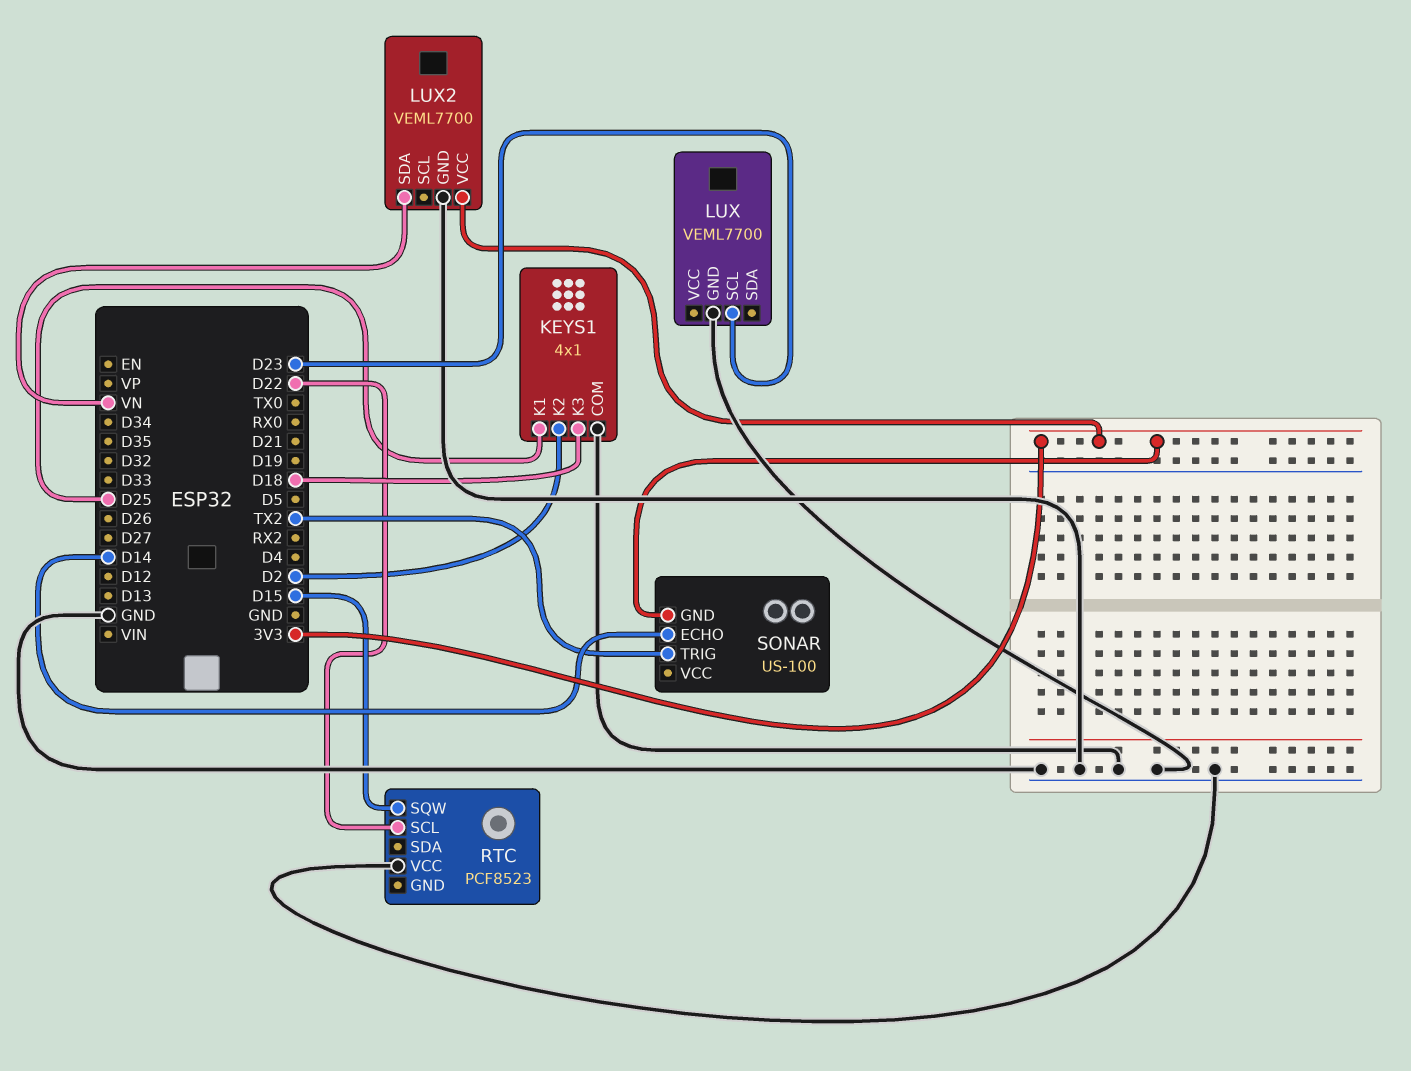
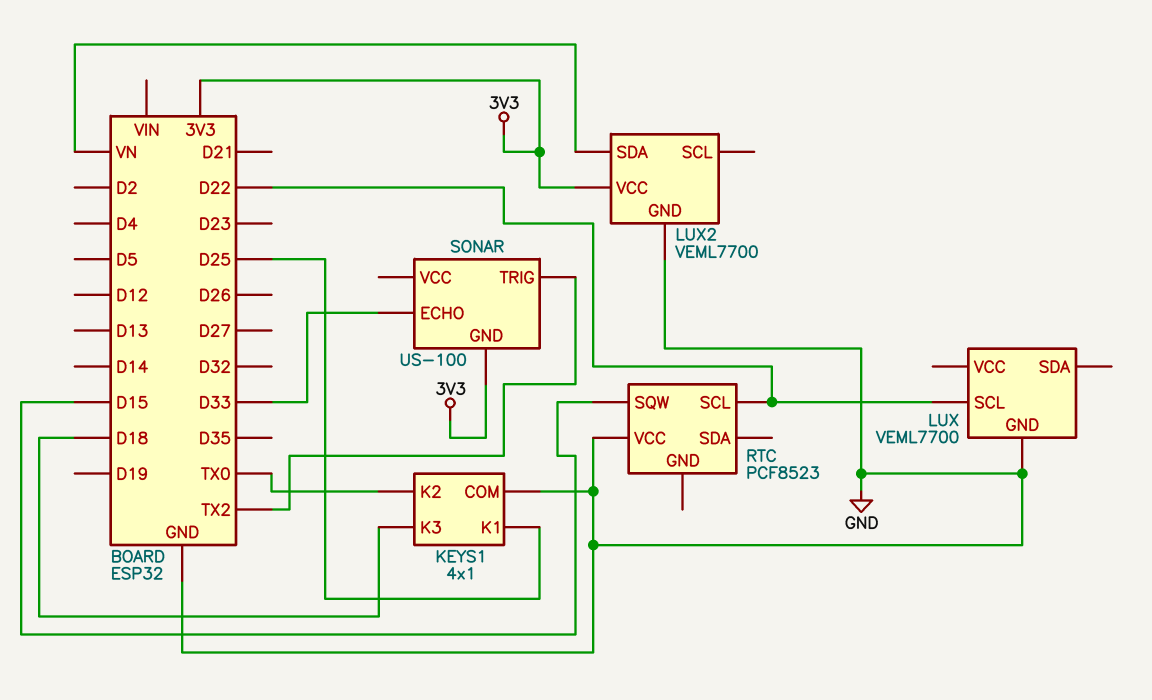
KEYS1 pin K2: D2 -> TX0
LUX pin SCL: D23 -> D22
SONAR pin ECHO: D14 -> D33

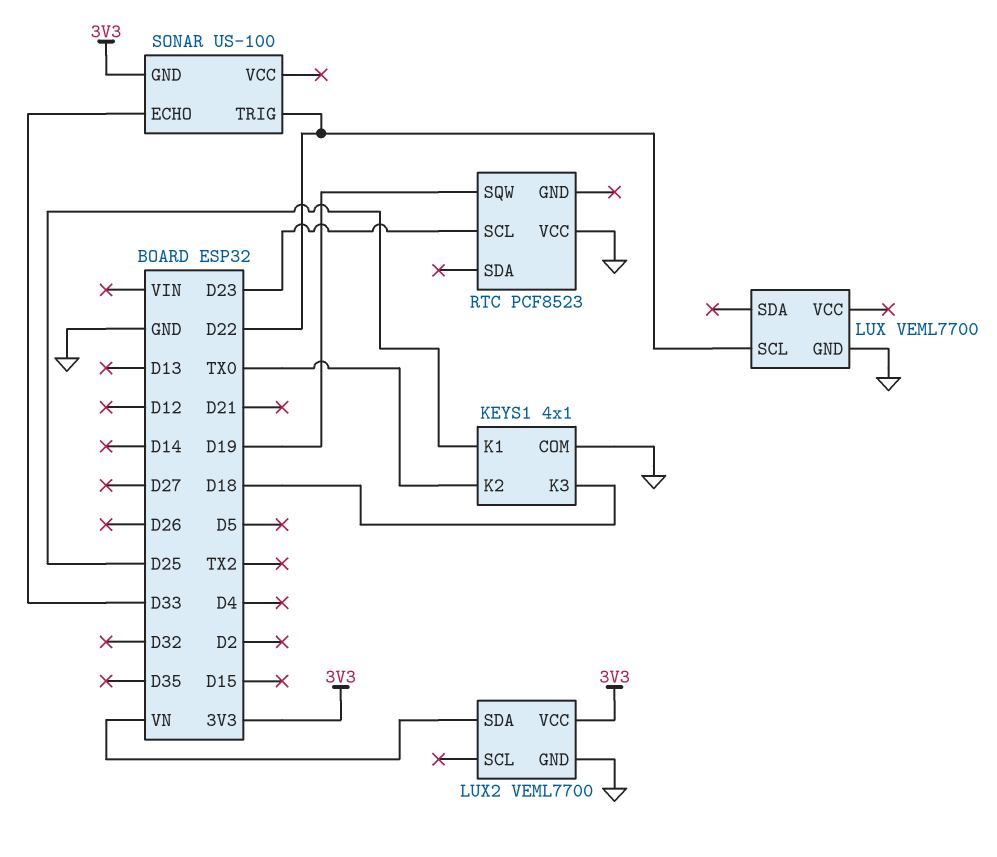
RTC pin SCL: D22 -> D23
RTC pin SQW: D15 -> D19
SONAR pin TRIG: TX2 -> D22

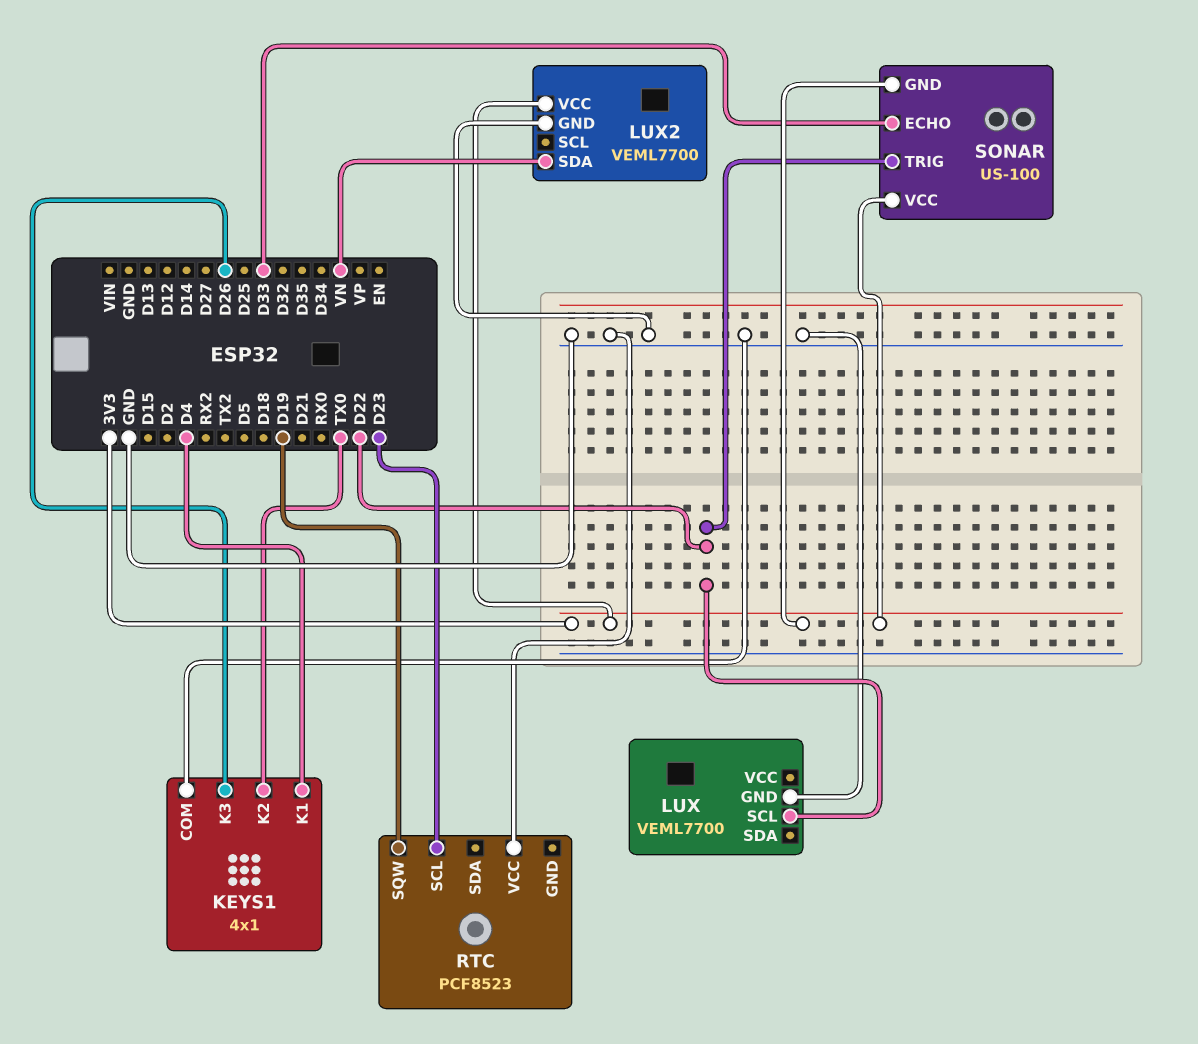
KEYS1 pin K1: D25 -> D4
KEYS1 pin K3: D18 -> D26
SONAR pin VCC: none -> 3V3

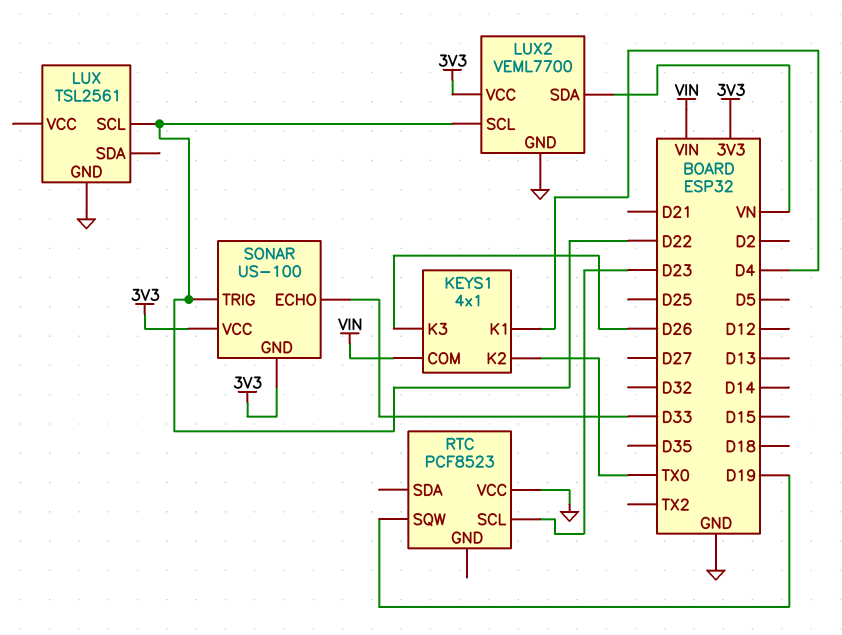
KEYS1 pin COM: GND -> VIN
LUX: VEML7700 -> TSL2561
LUX2 pin SCL: none -> D22

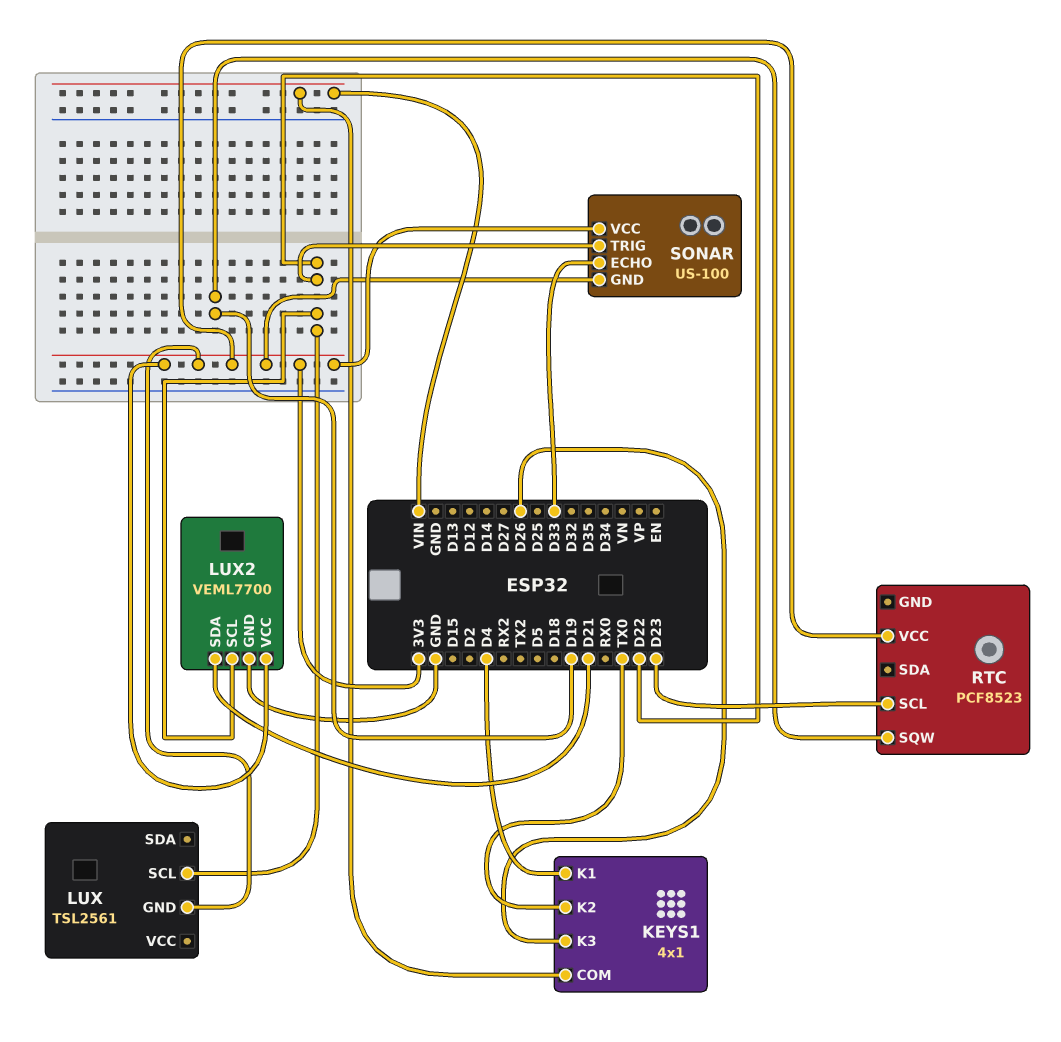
LUX pin GND: GND -> 3V3
LUX2 pin SDA: VN -> D21
RTC pin VCC: GND -> 3V3

